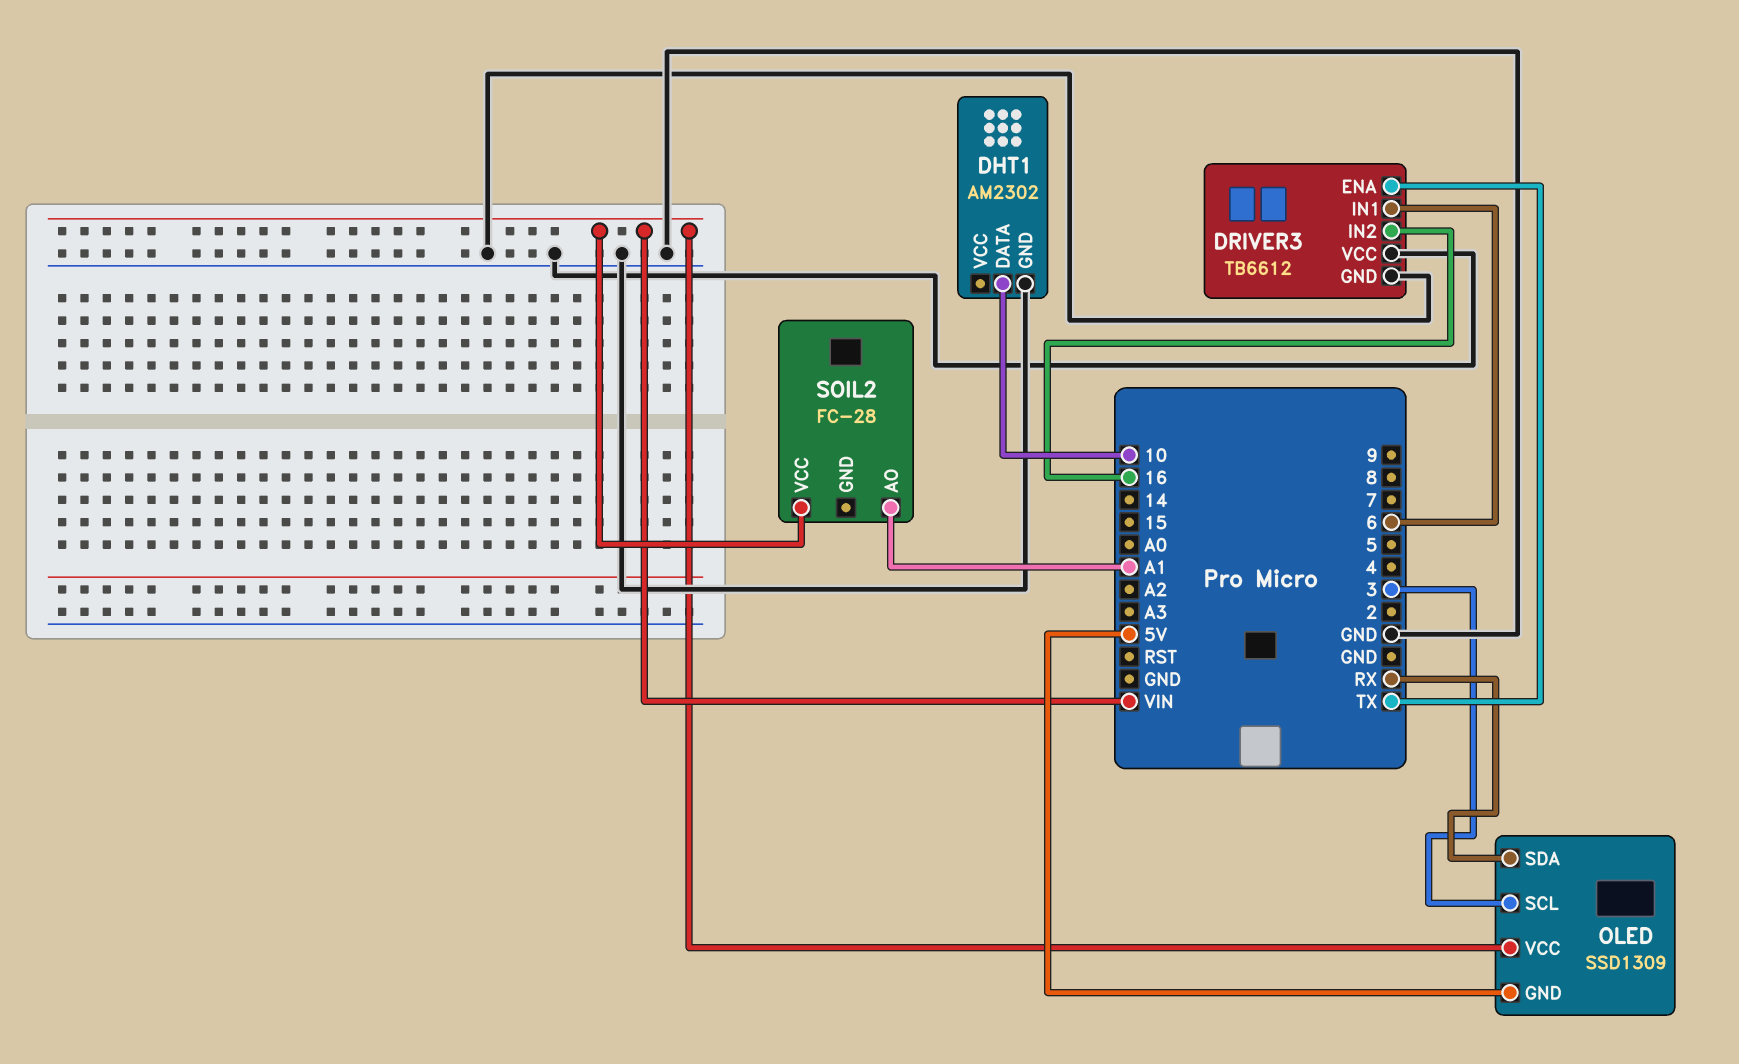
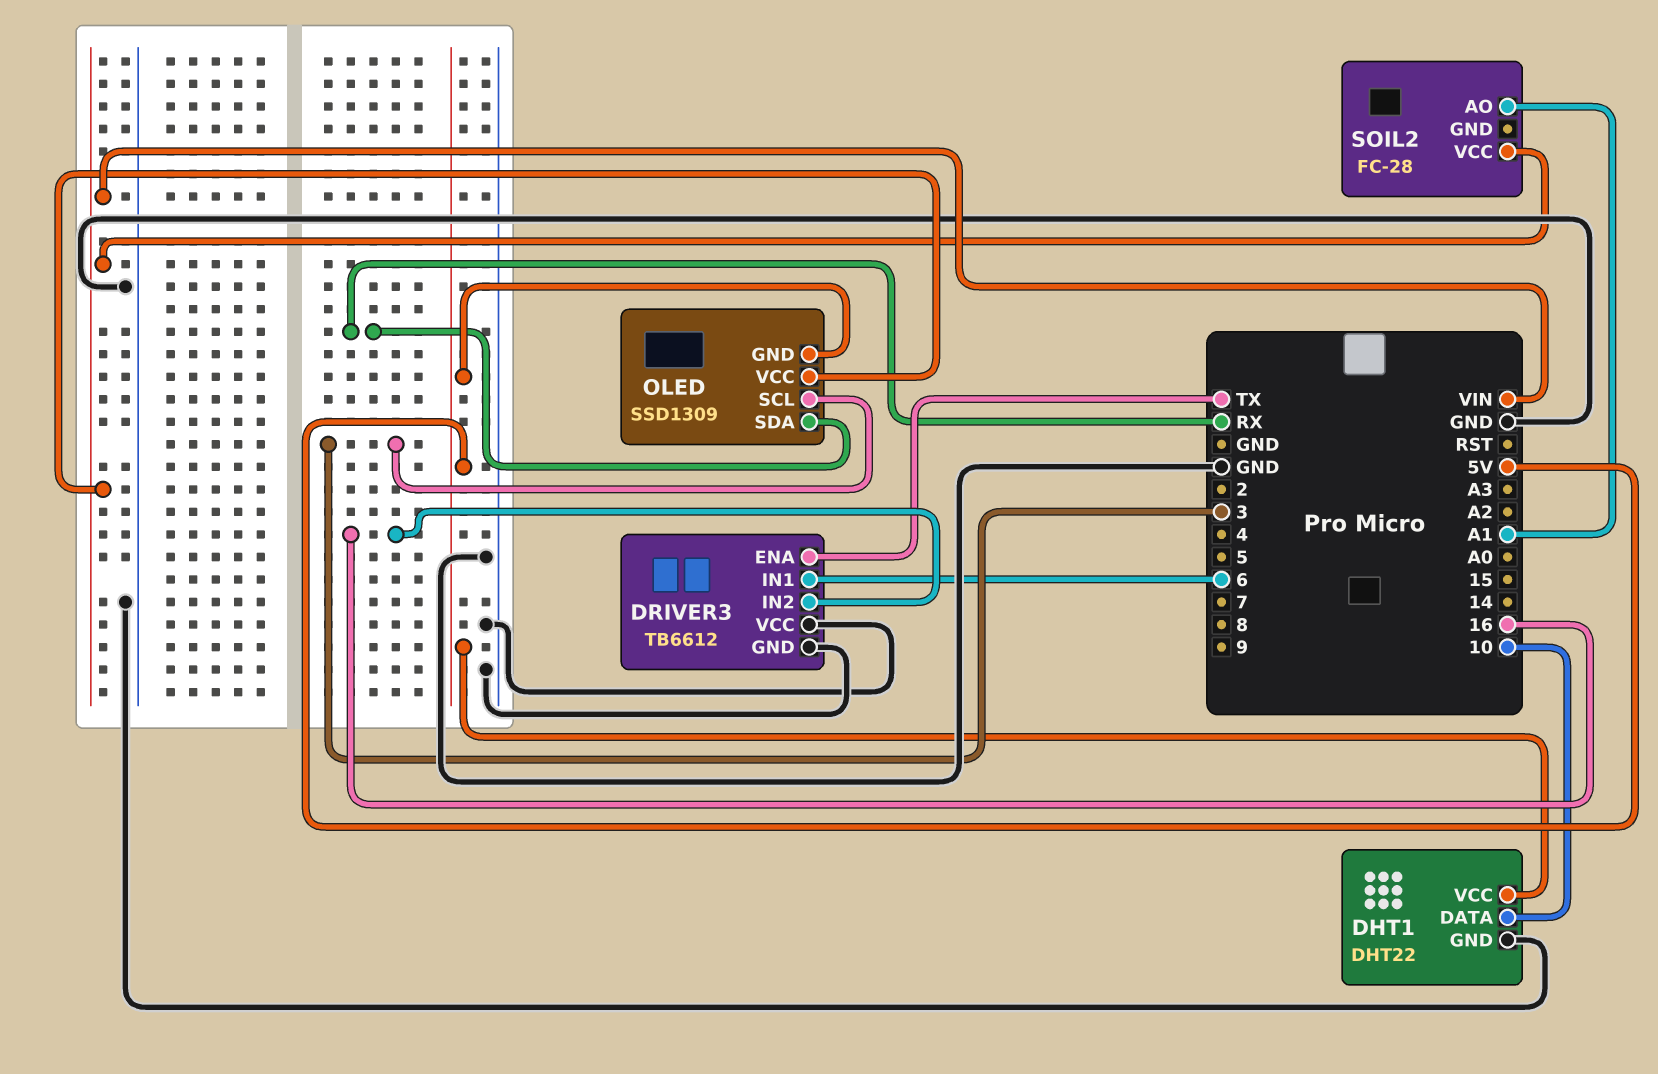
DHT1: AM2302 -> DHT22
DHT1 pin VCC: none -> 5V

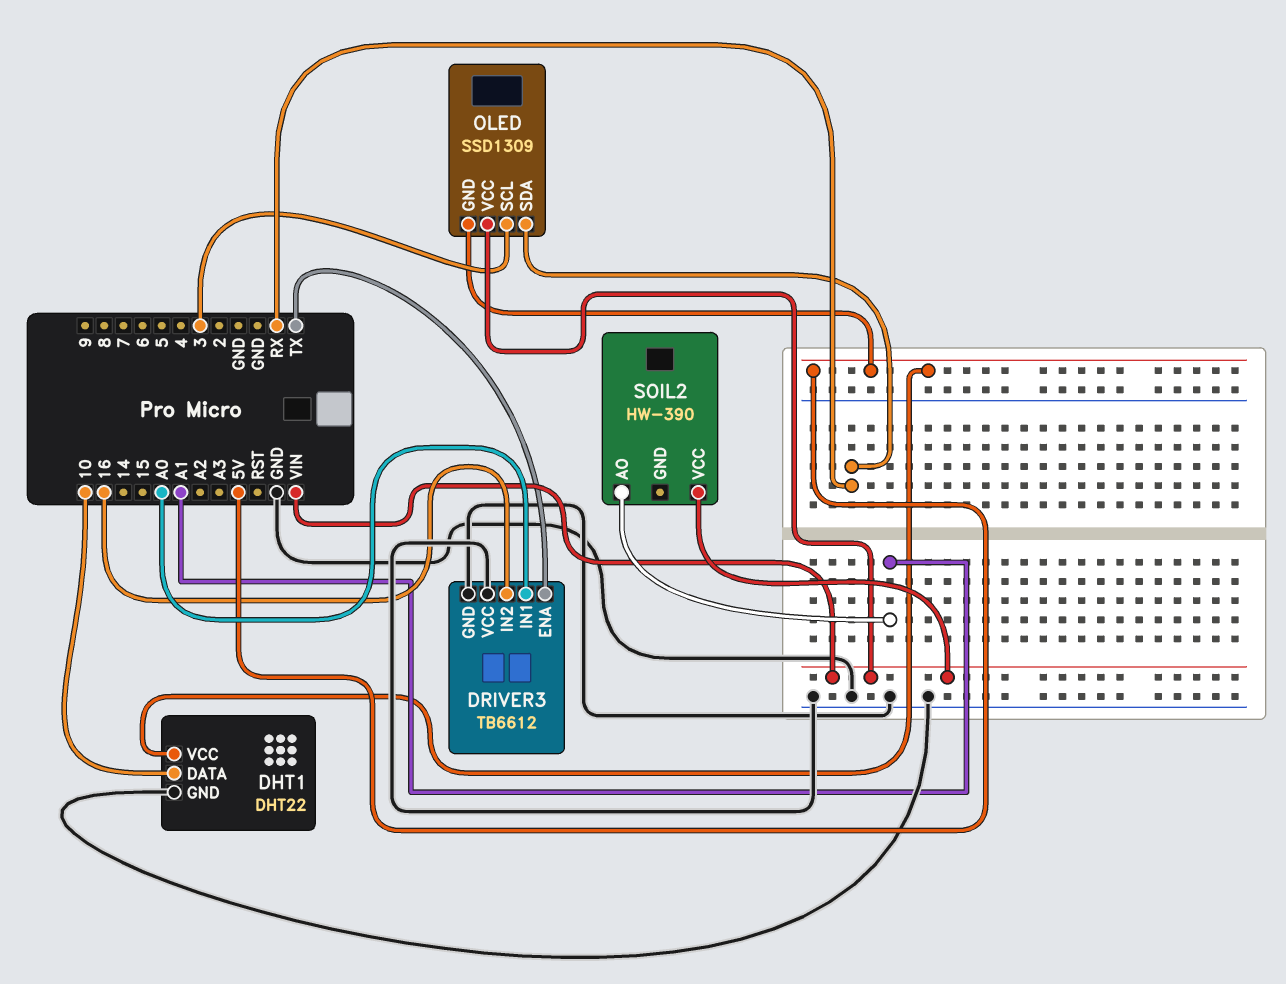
DRIVER3 pin IN1: 6 -> A0
SOIL2: FC-28 -> HW-390

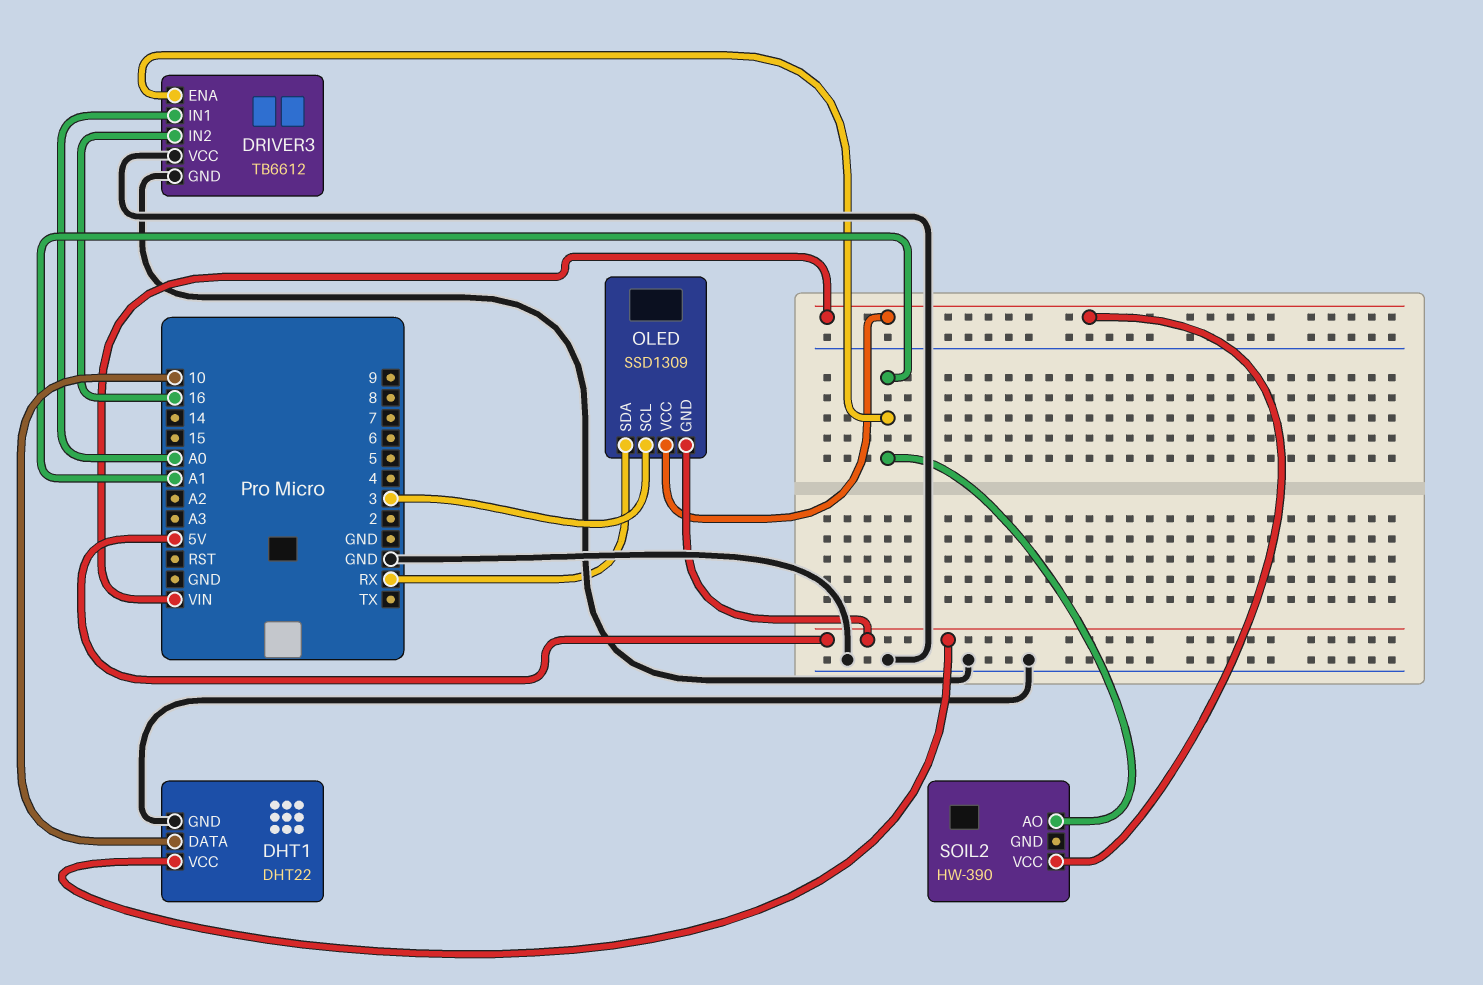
DRIVER3 pin ENA: TX -> A1

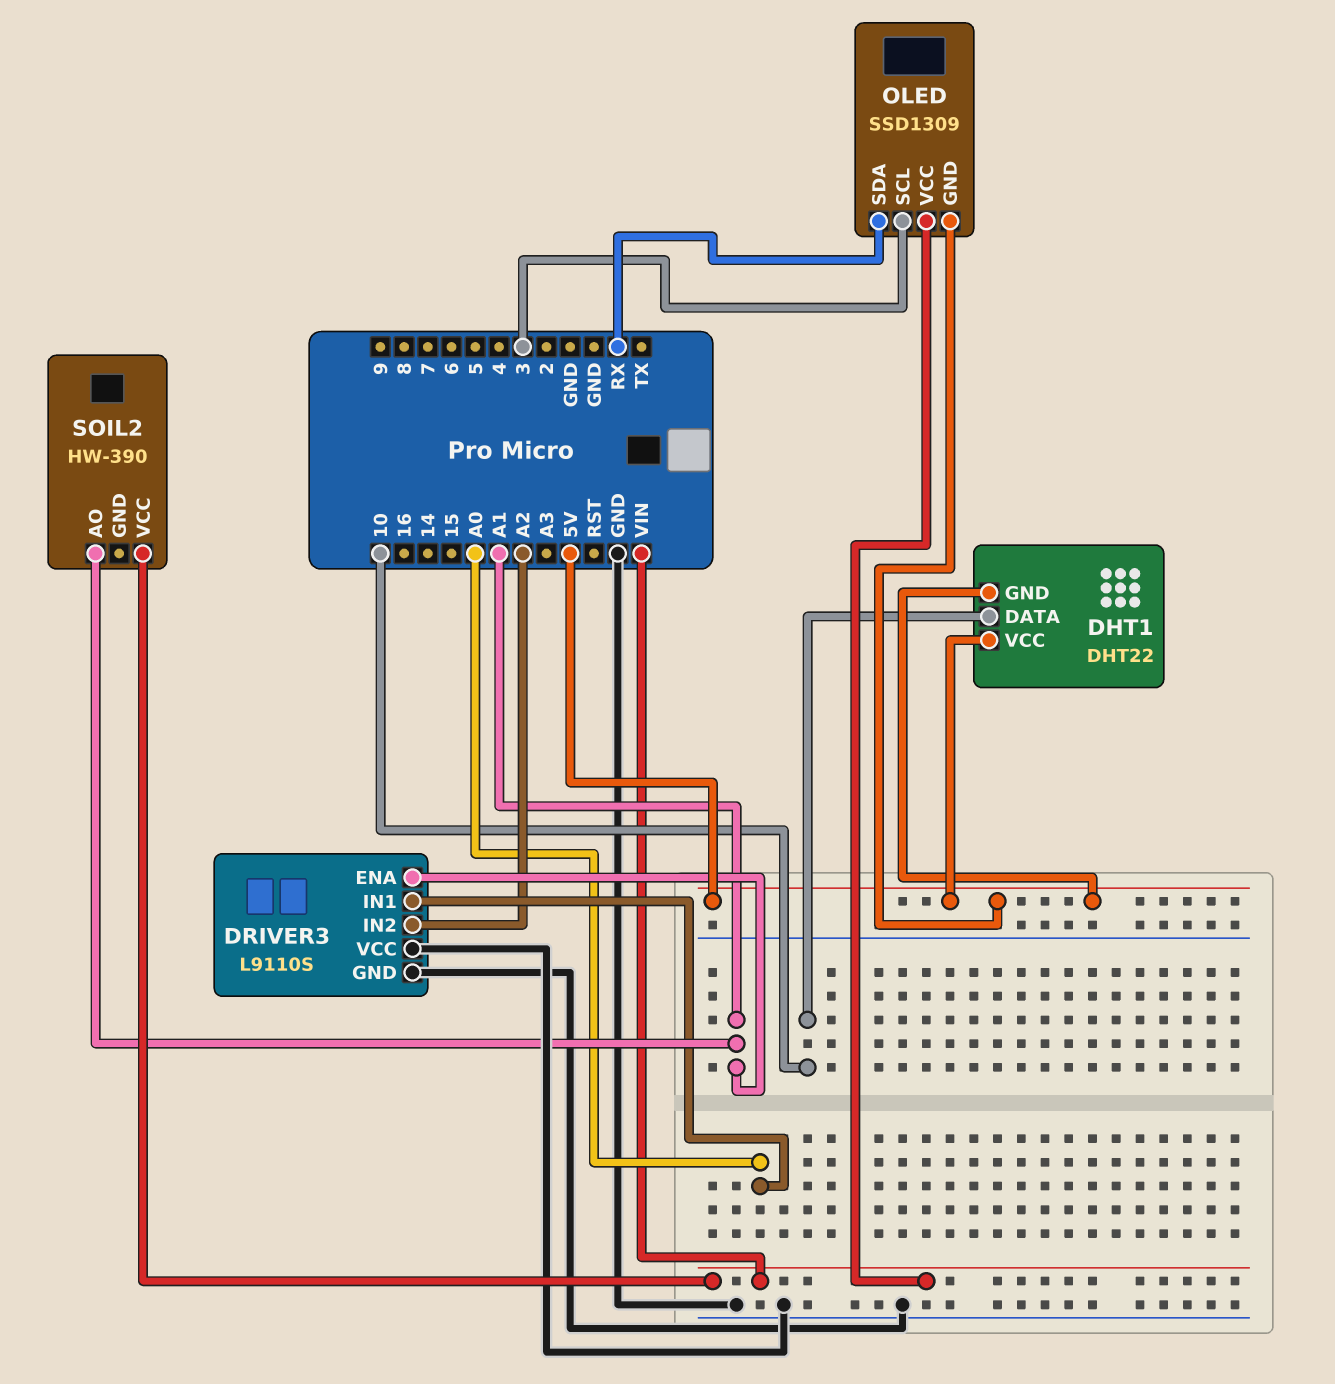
DHT1 pin GND: GND -> 5V
DRIVER3: TB6612 -> L9110S
DRIVER3 pin IN2: 16 -> A2

